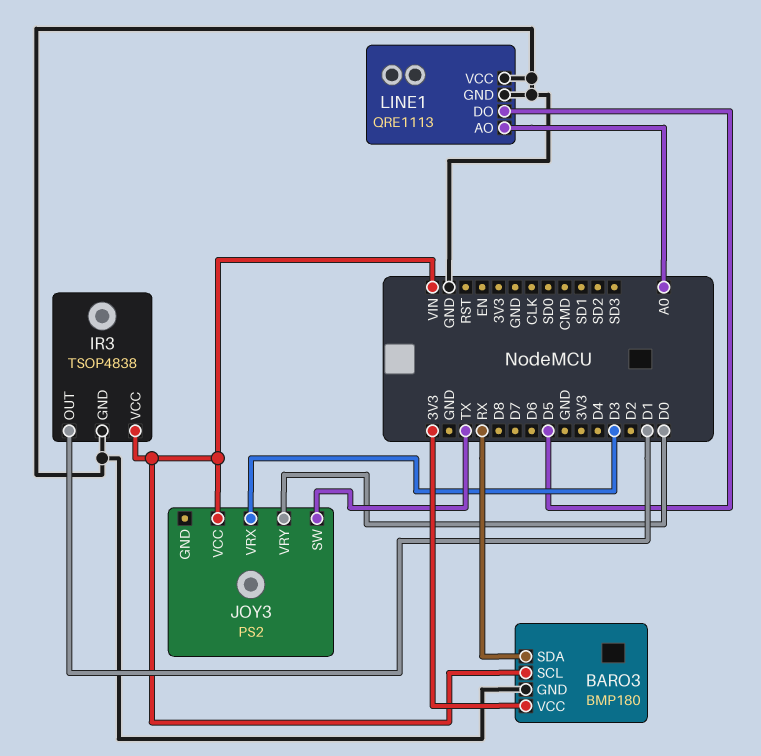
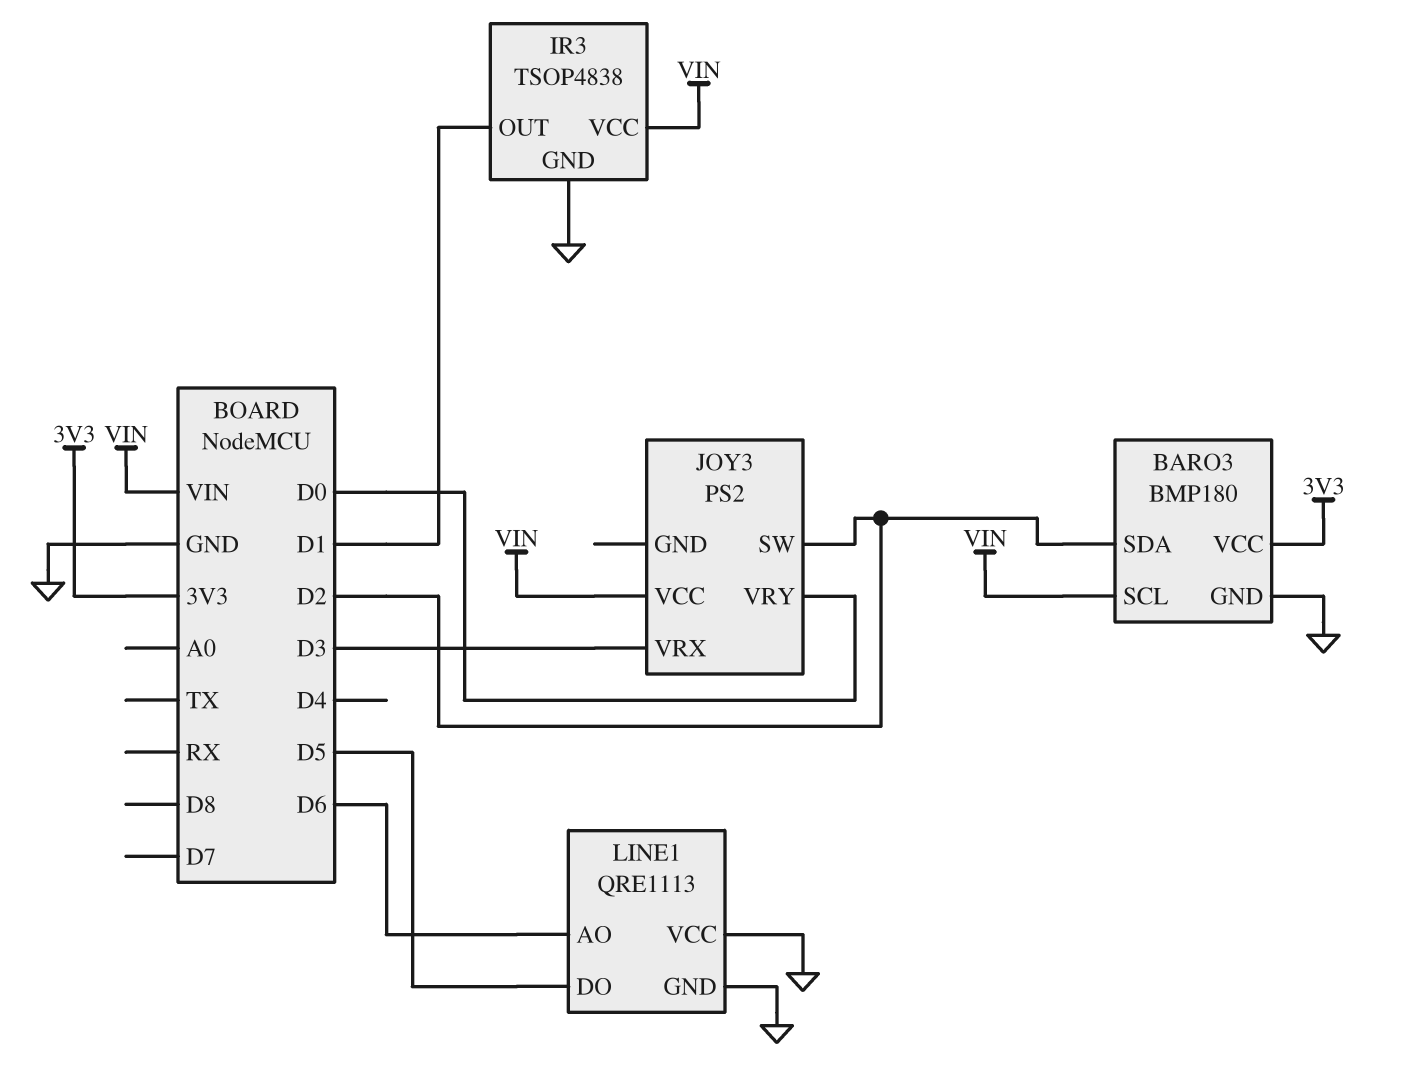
BARO3 pin SDA: RX -> D2
JOY3 pin SW: TX -> D2
LINE1 pin AO: A0 -> D6

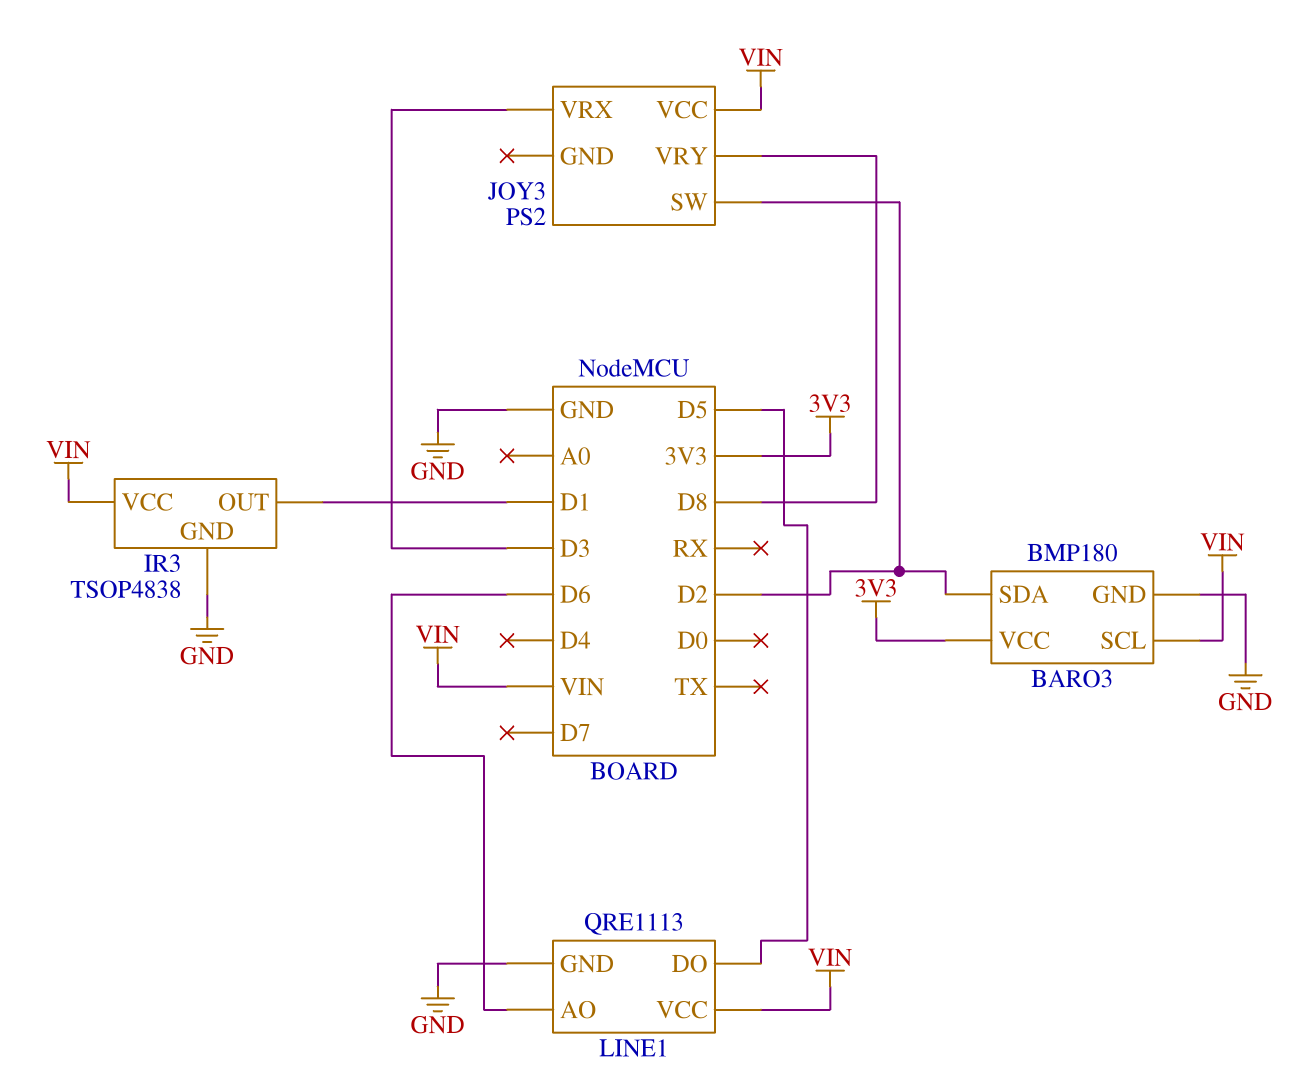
JOY3 pin VRY: D0 -> D8
LINE1 pin VCC: GND -> VIN

